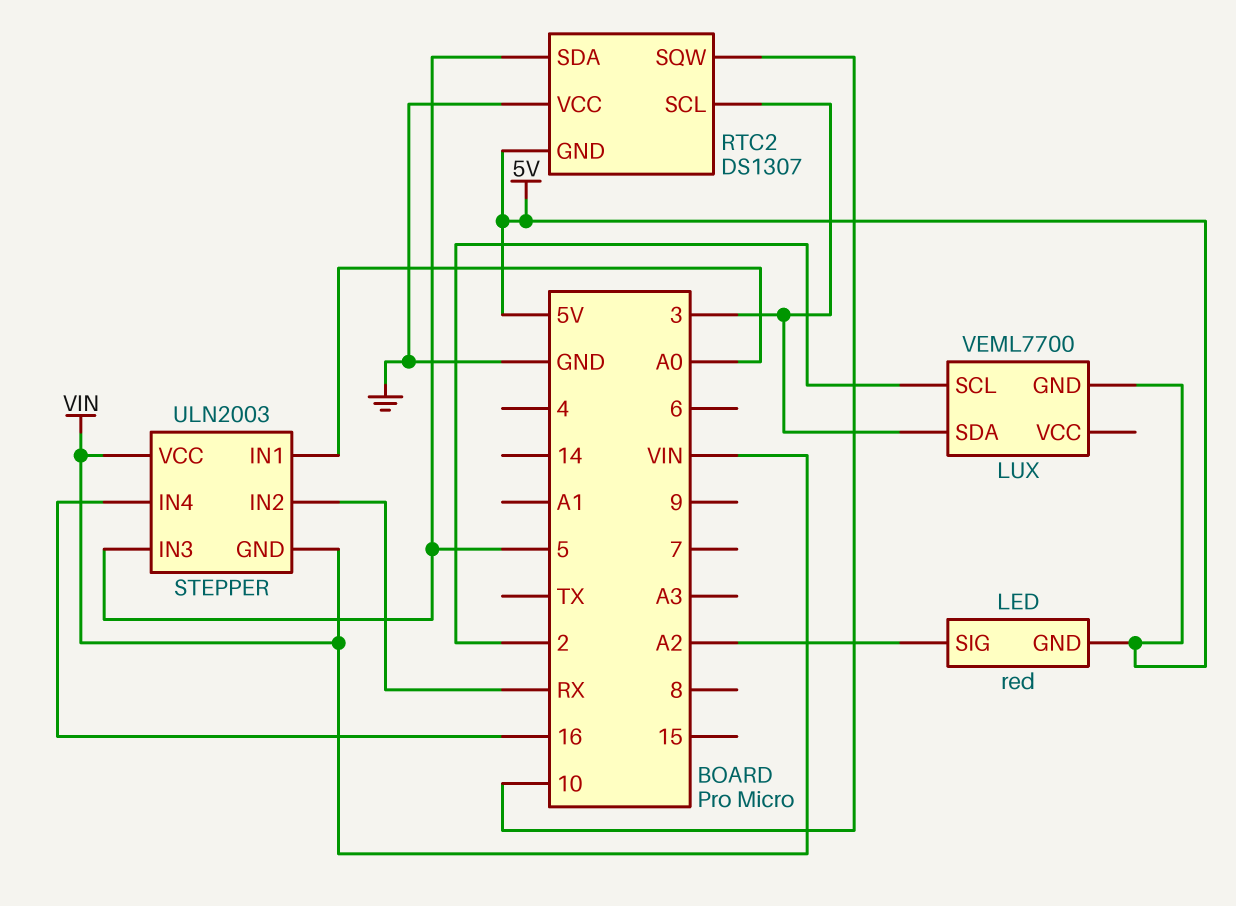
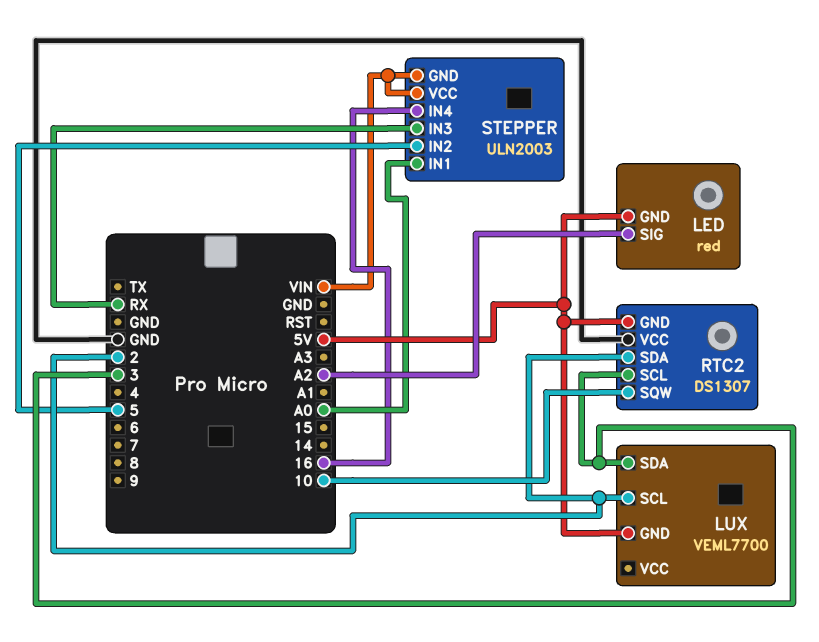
RTC2 pin SDA: 5 -> 2
STEPPER pin IN2: RX -> 5
STEPPER pin IN3: 5 -> RX

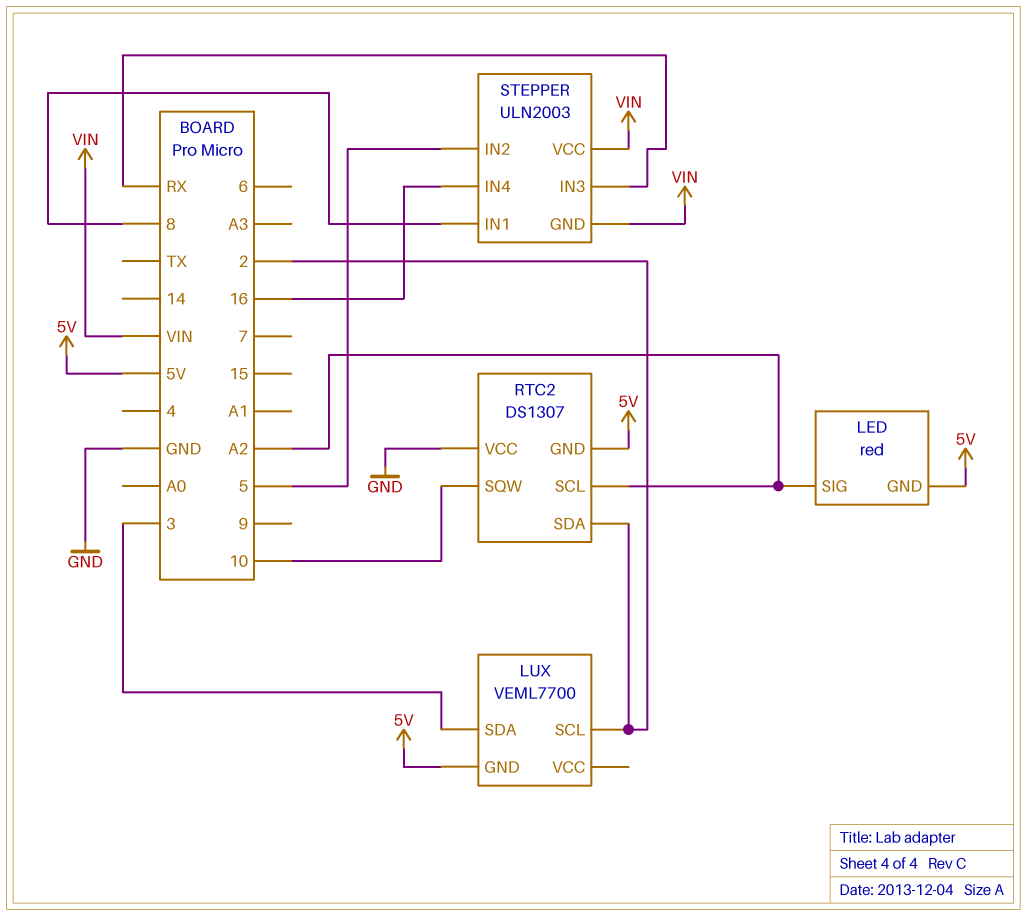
RTC2 pin SCL: 3 -> A2
STEPPER pin IN1: A0 -> 8

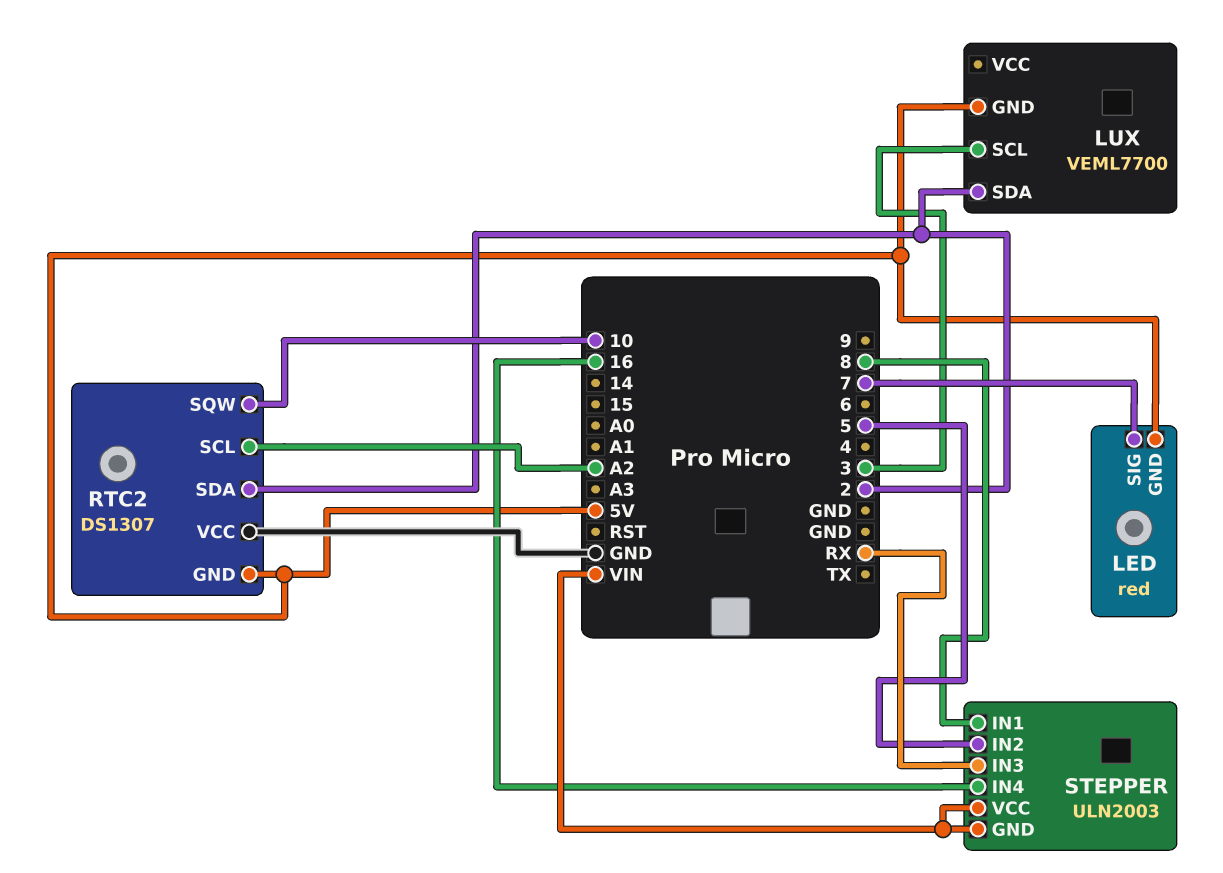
LED pin SIG: A2 -> 7
LUX pin SCL: 2 -> 3
LUX pin SDA: 3 -> 2

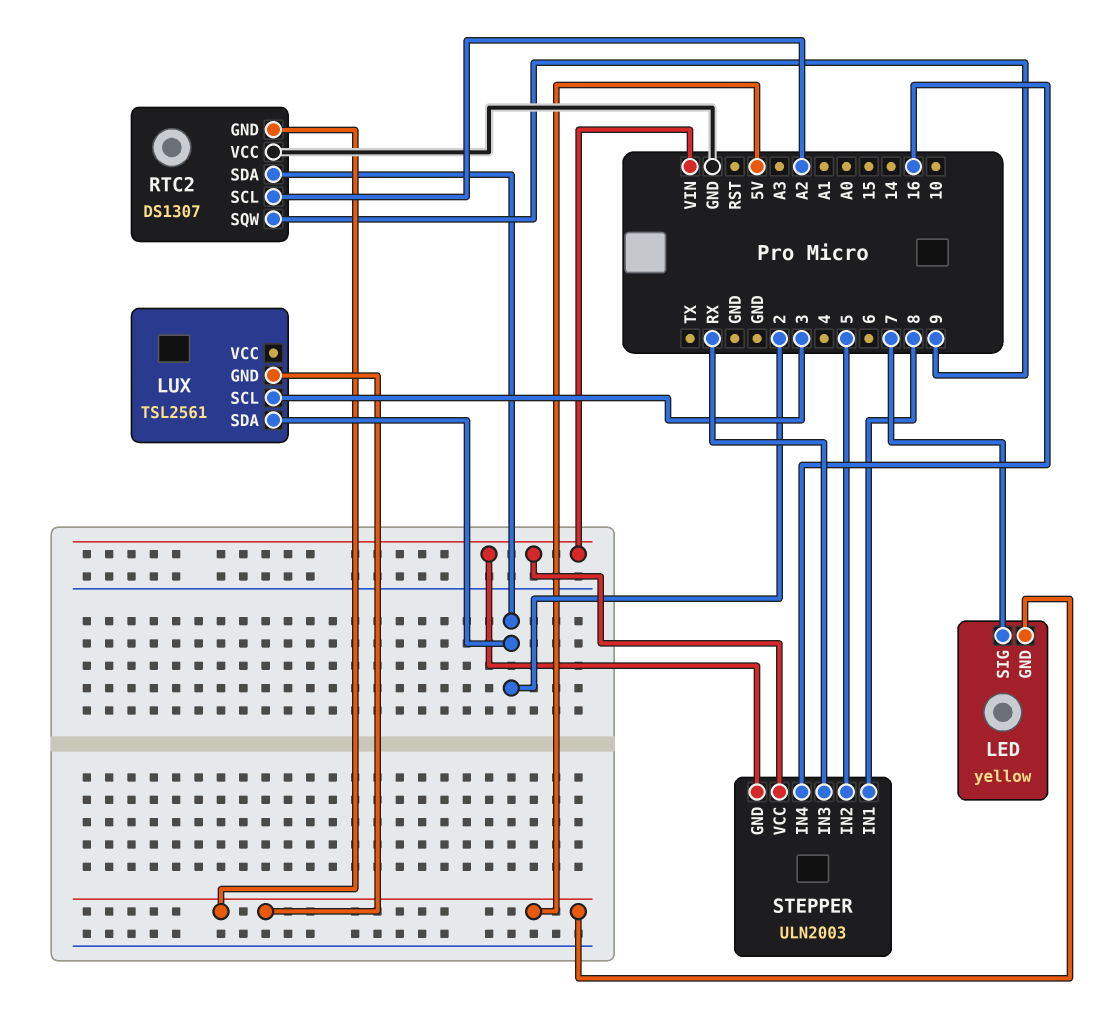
LED: red -> yellow
LUX: VEML7700 -> TSL2561
RTC2 pin SQW: 10 -> 9

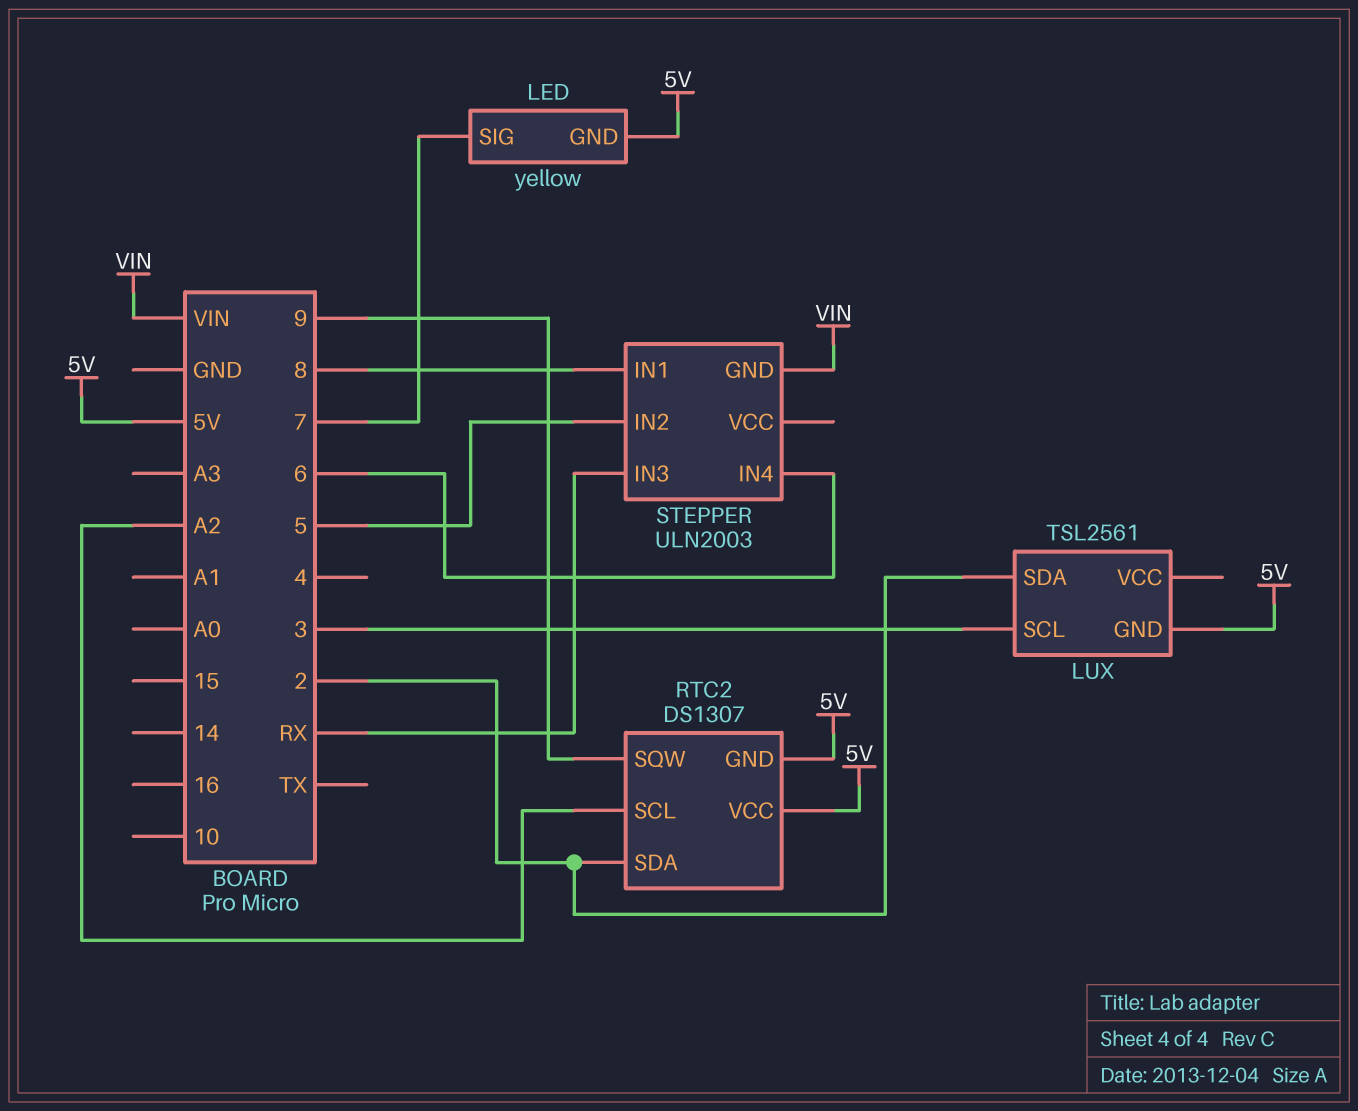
RTC2 pin VCC: GND -> 5V
STEPPER pin IN4: 16 -> 6
STEPPER pin VCC: VIN -> none

